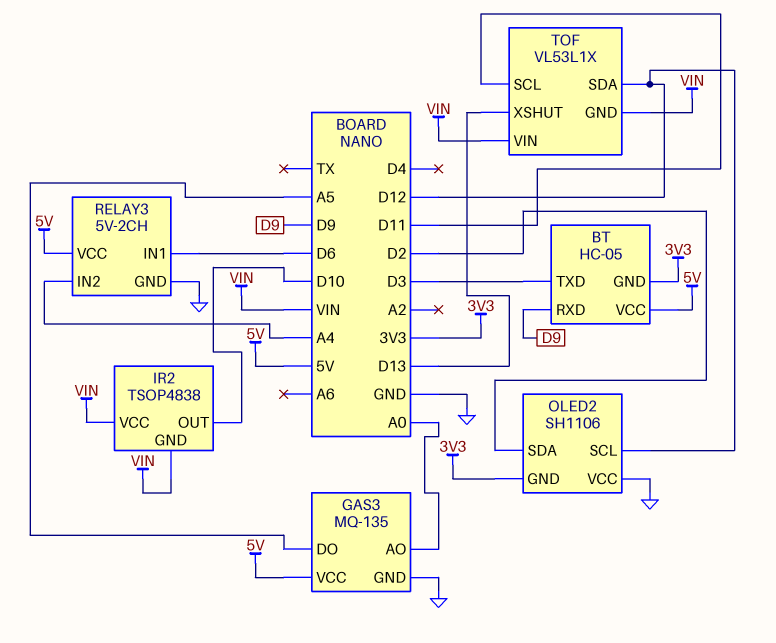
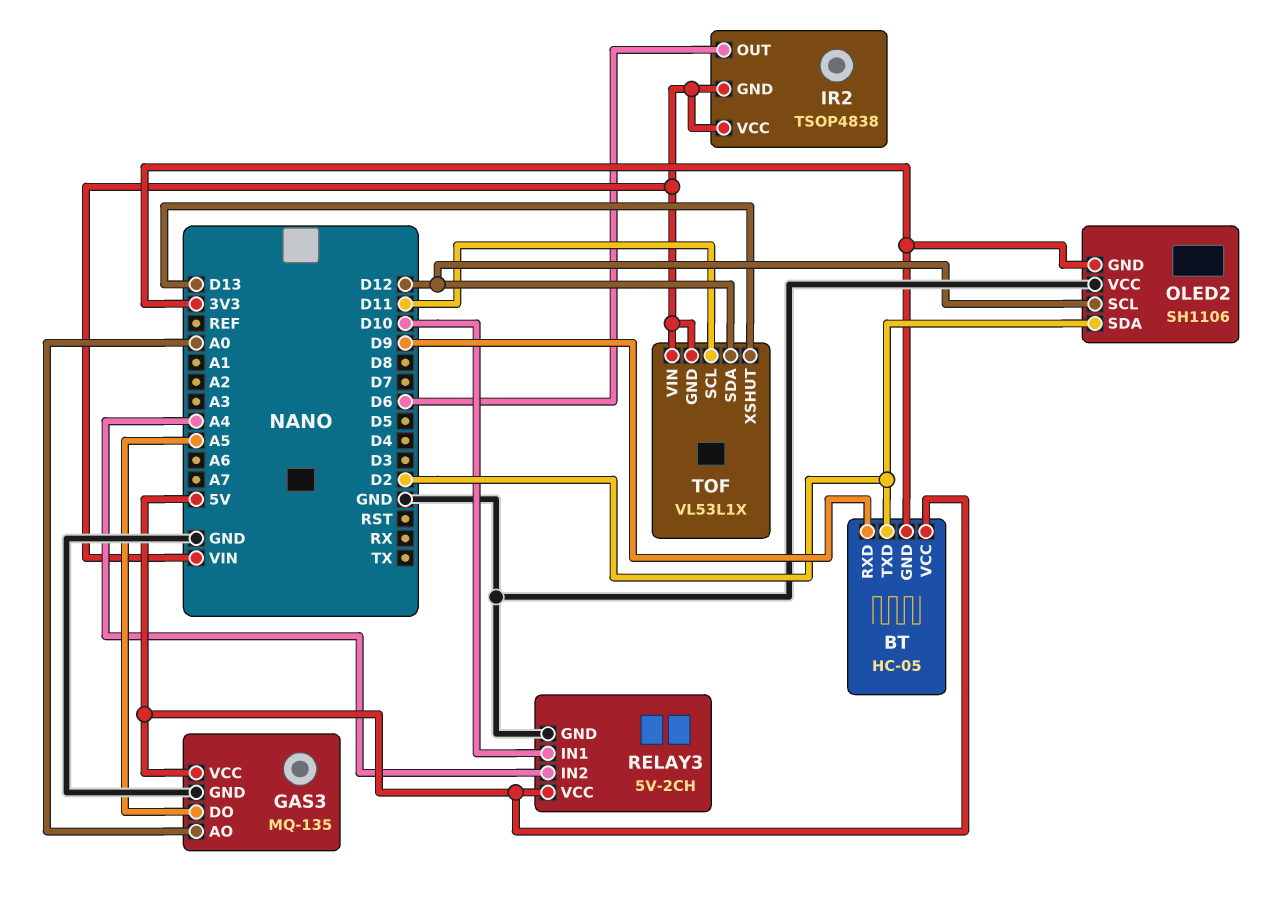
BT pin TXD: D3 -> D2
IR2 pin OUT: D10 -> D6
RELAY3 pin IN1: D6 -> D10

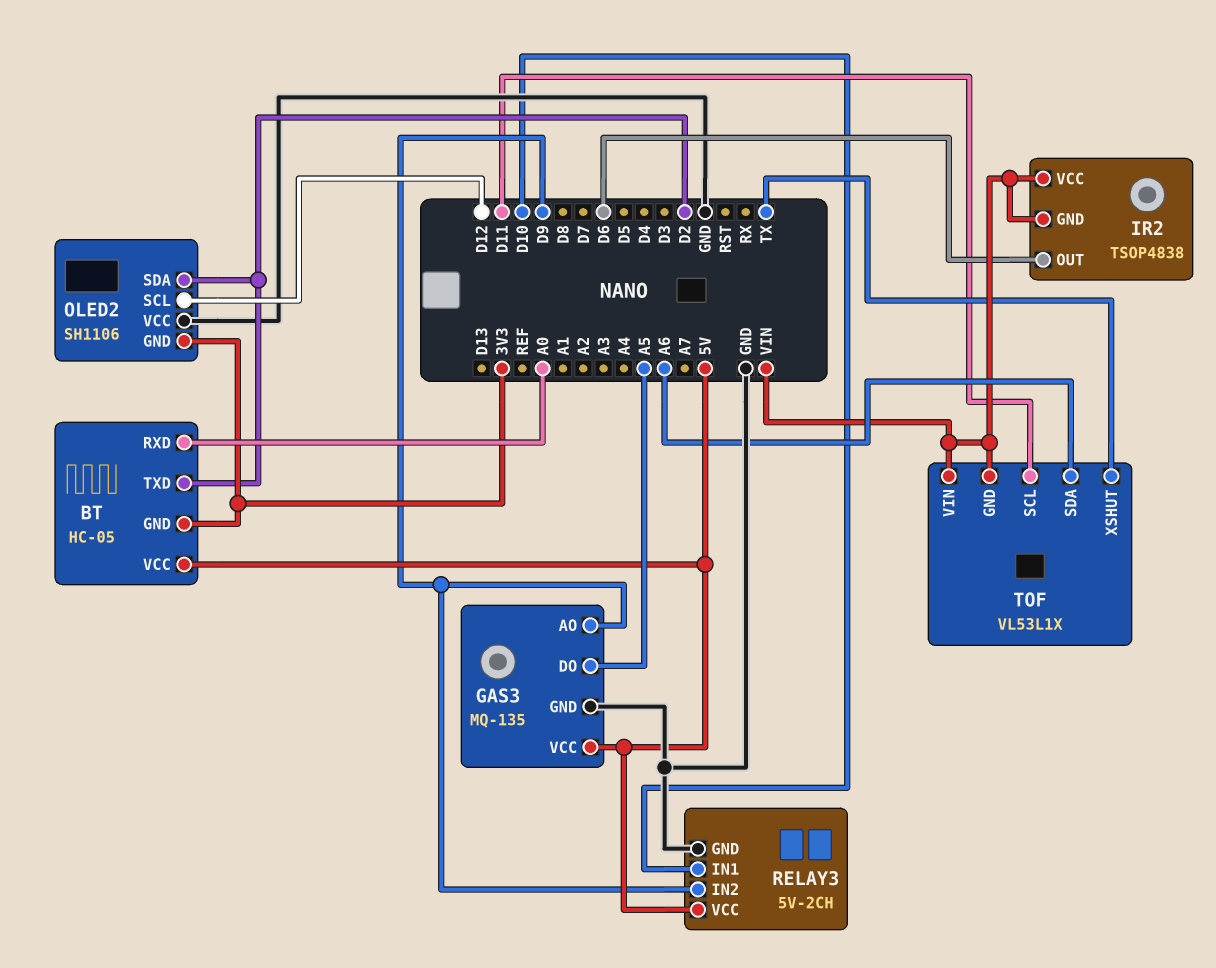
BT pin RXD: D9 -> A0
GAS3 pin AO: A0 -> D9
RELAY3 pin IN2: A4 -> D9
TOF pin SDA: D12 -> A6
TOF pin XSHUT: D13 -> TX

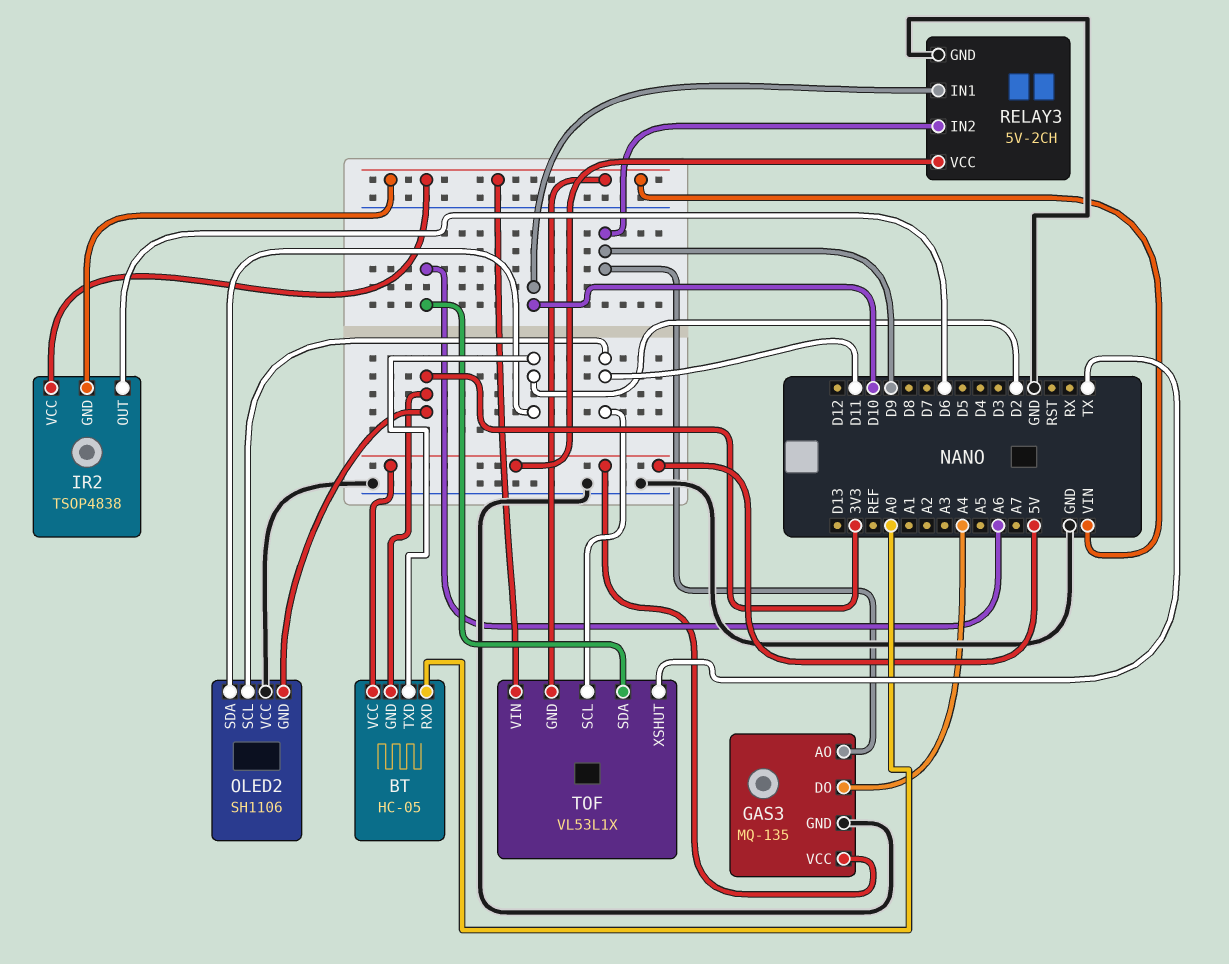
GAS3 pin DO: A5 -> A4
OLED2 pin SCL: D12 -> D11

